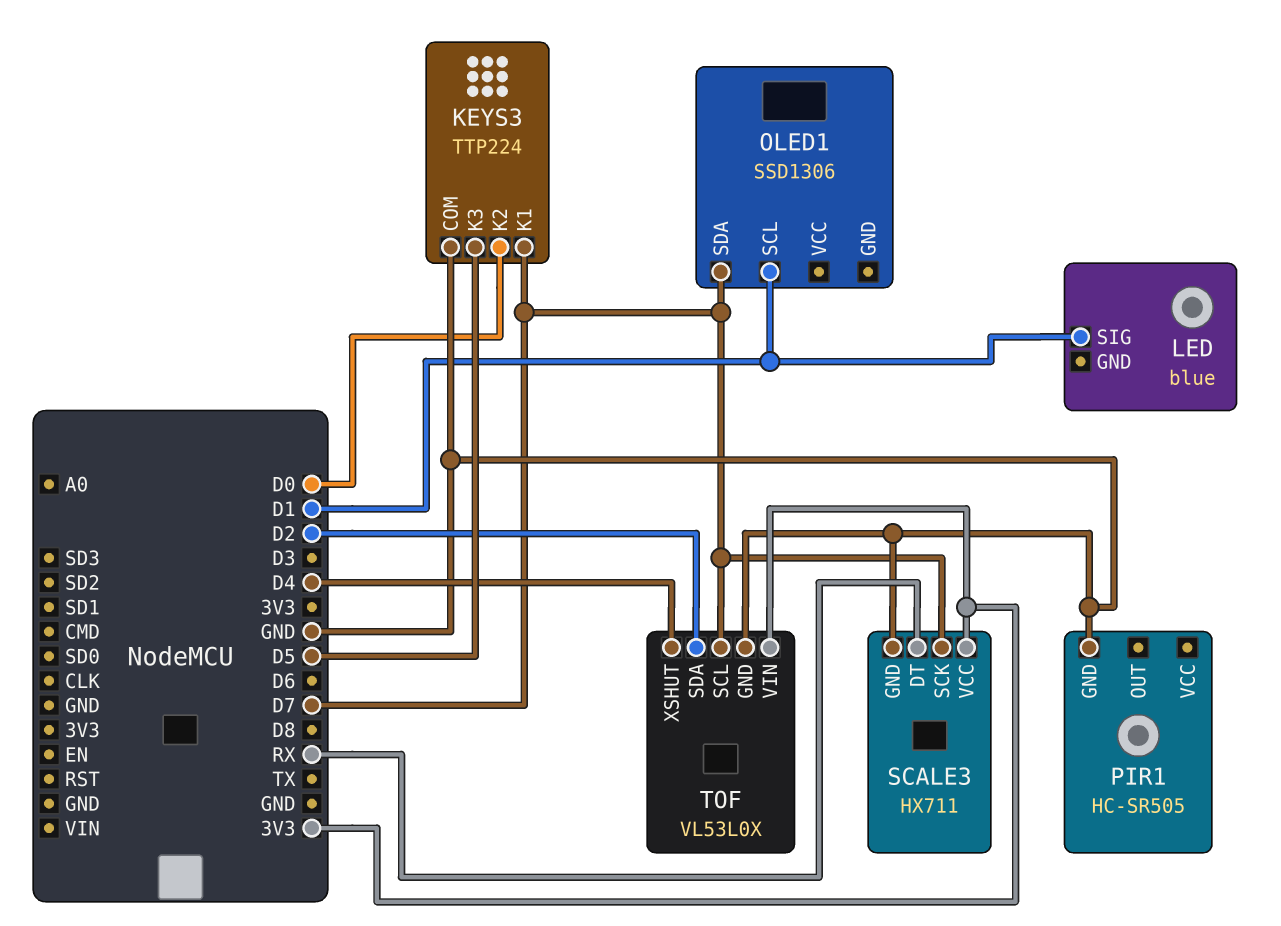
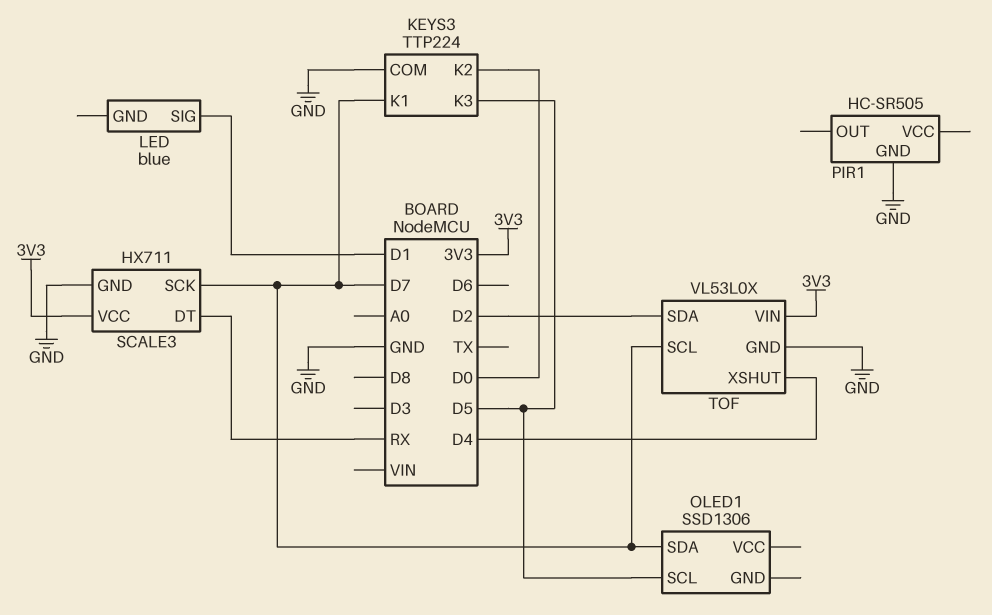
OLED1 pin SCL: D1 -> D5

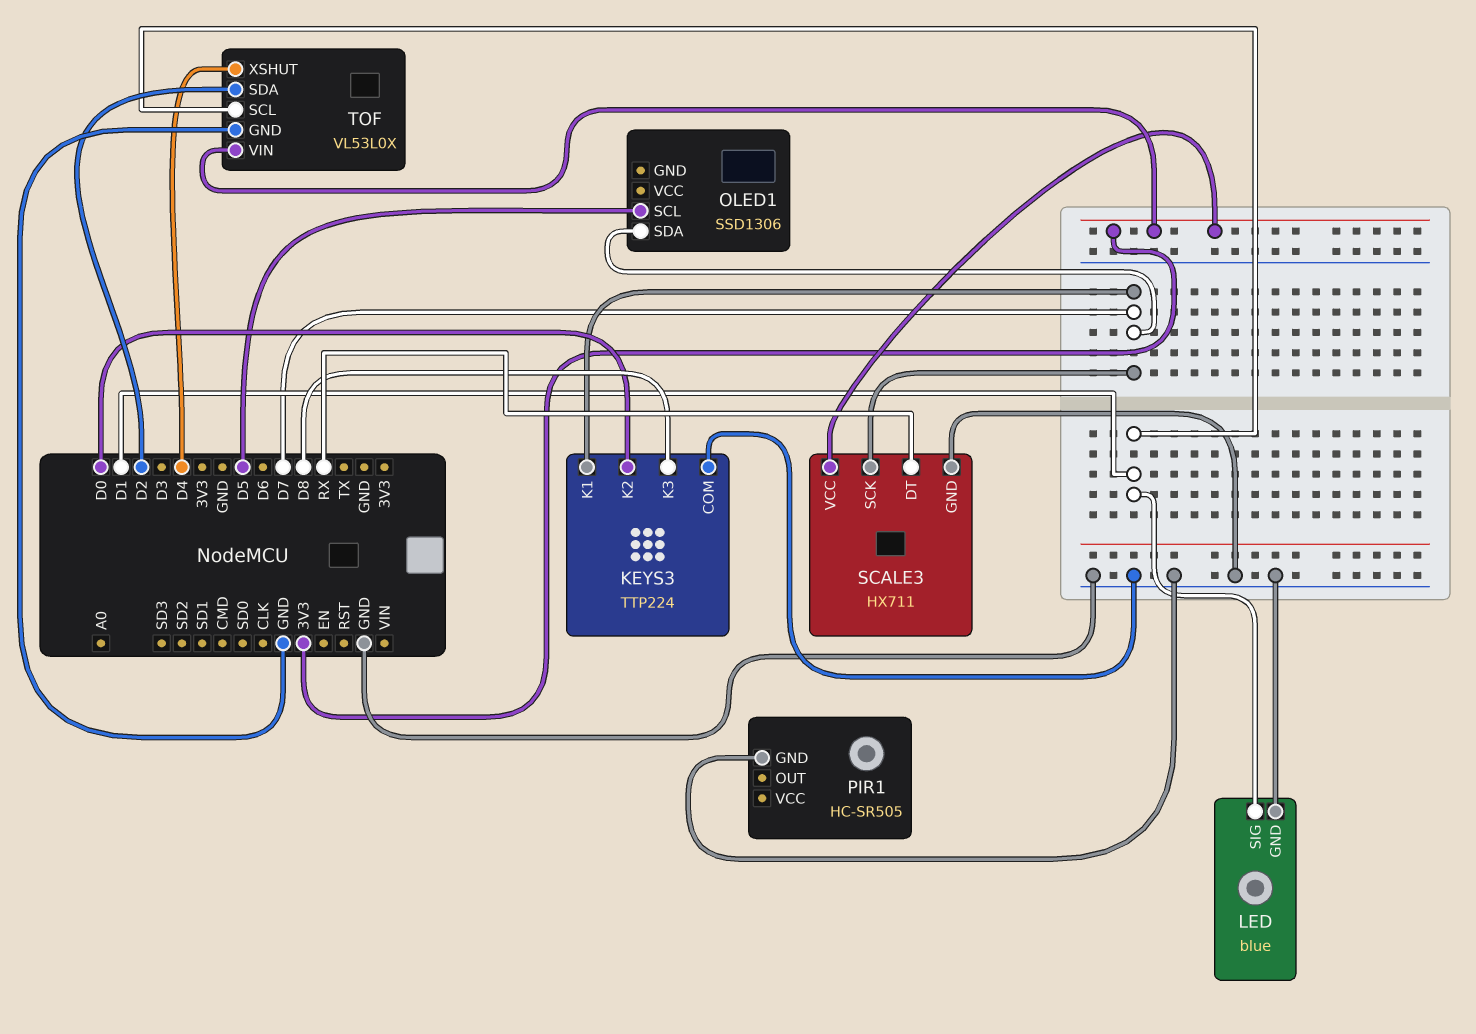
KEYS3 pin K3: D5 -> D8
LED pin GND: none -> GND
TOF pin SCL: D7 -> D1

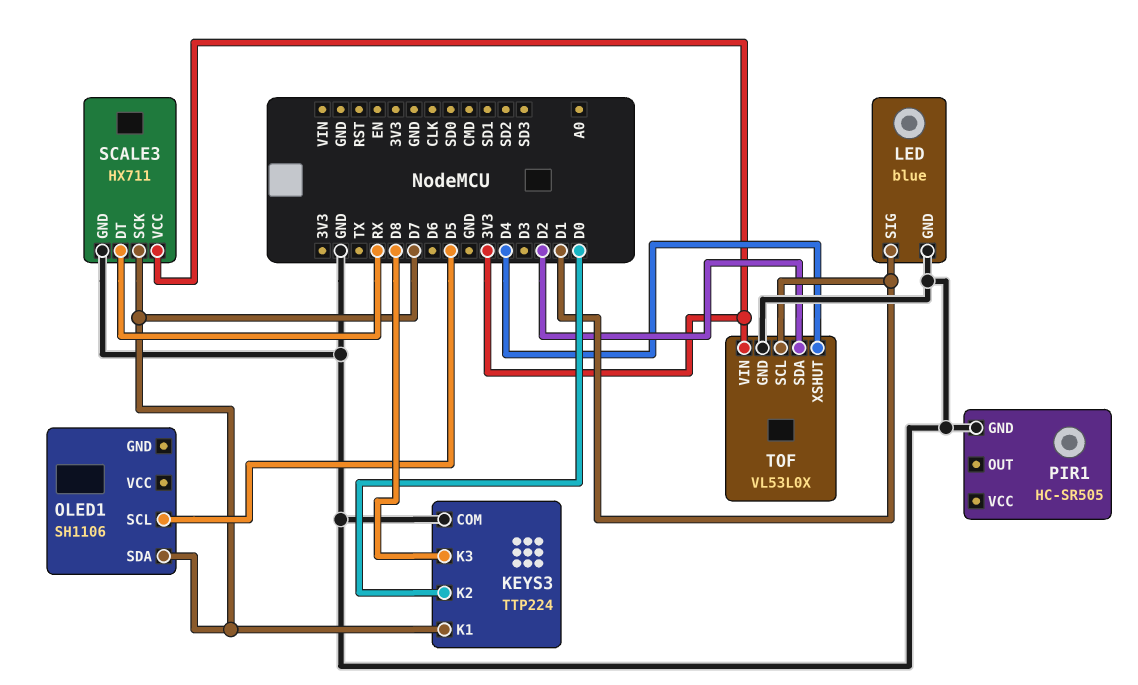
OLED1: SSD1306 -> SH1106

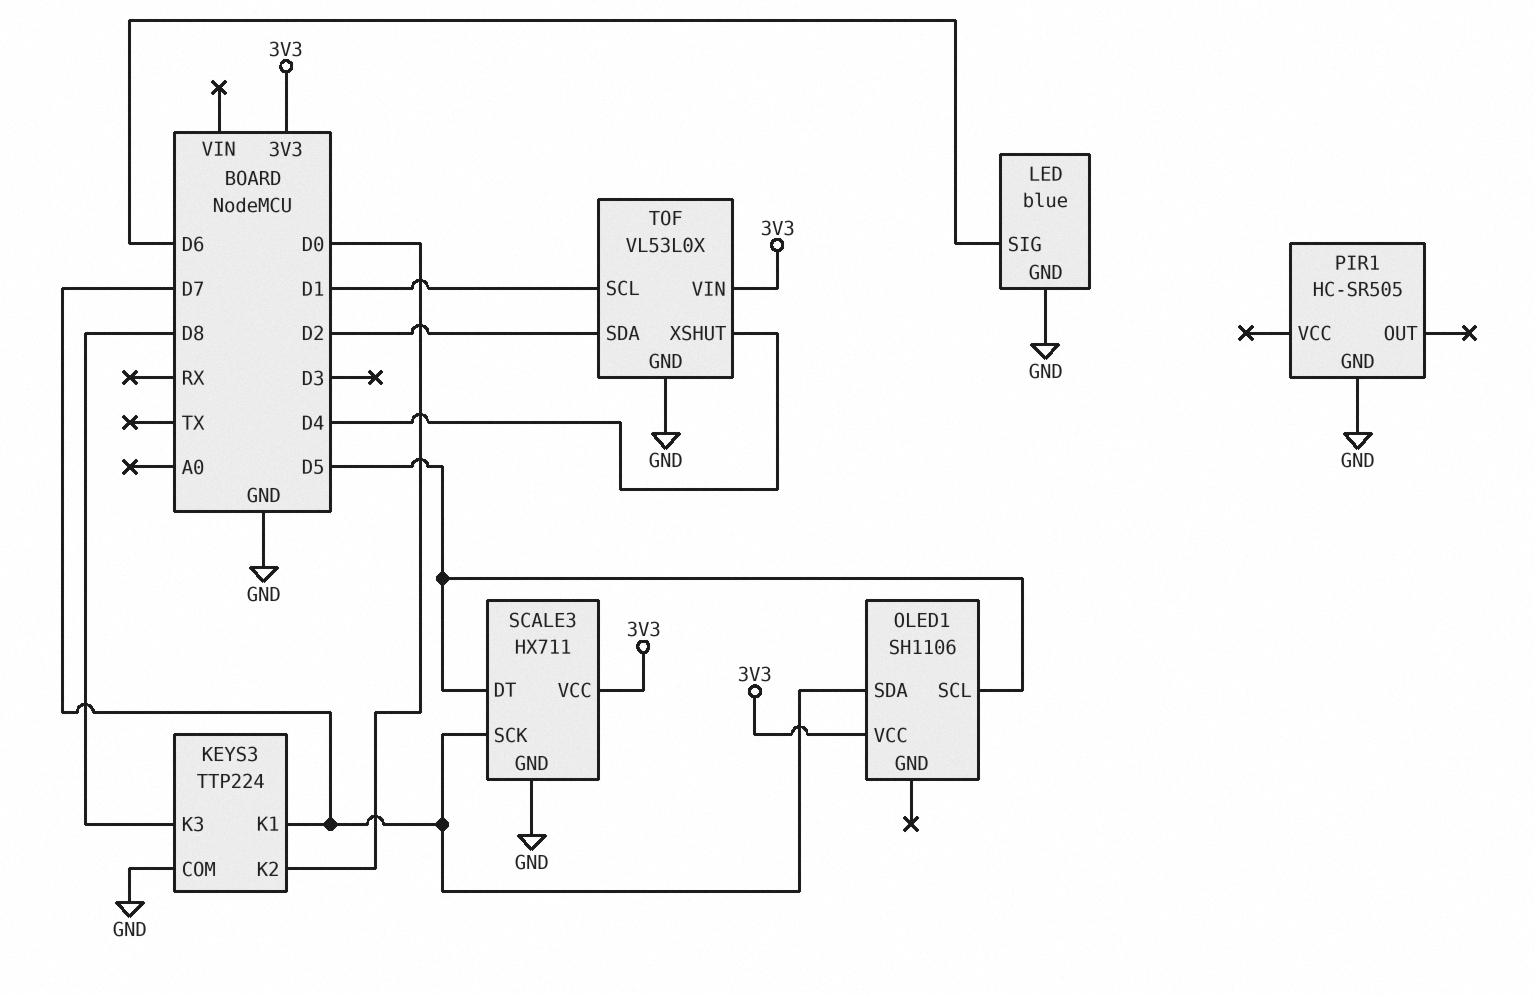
LED pin SIG: D1 -> D6
OLED1 pin VCC: none -> 3V3
SCALE3 pin DT: RX -> D5

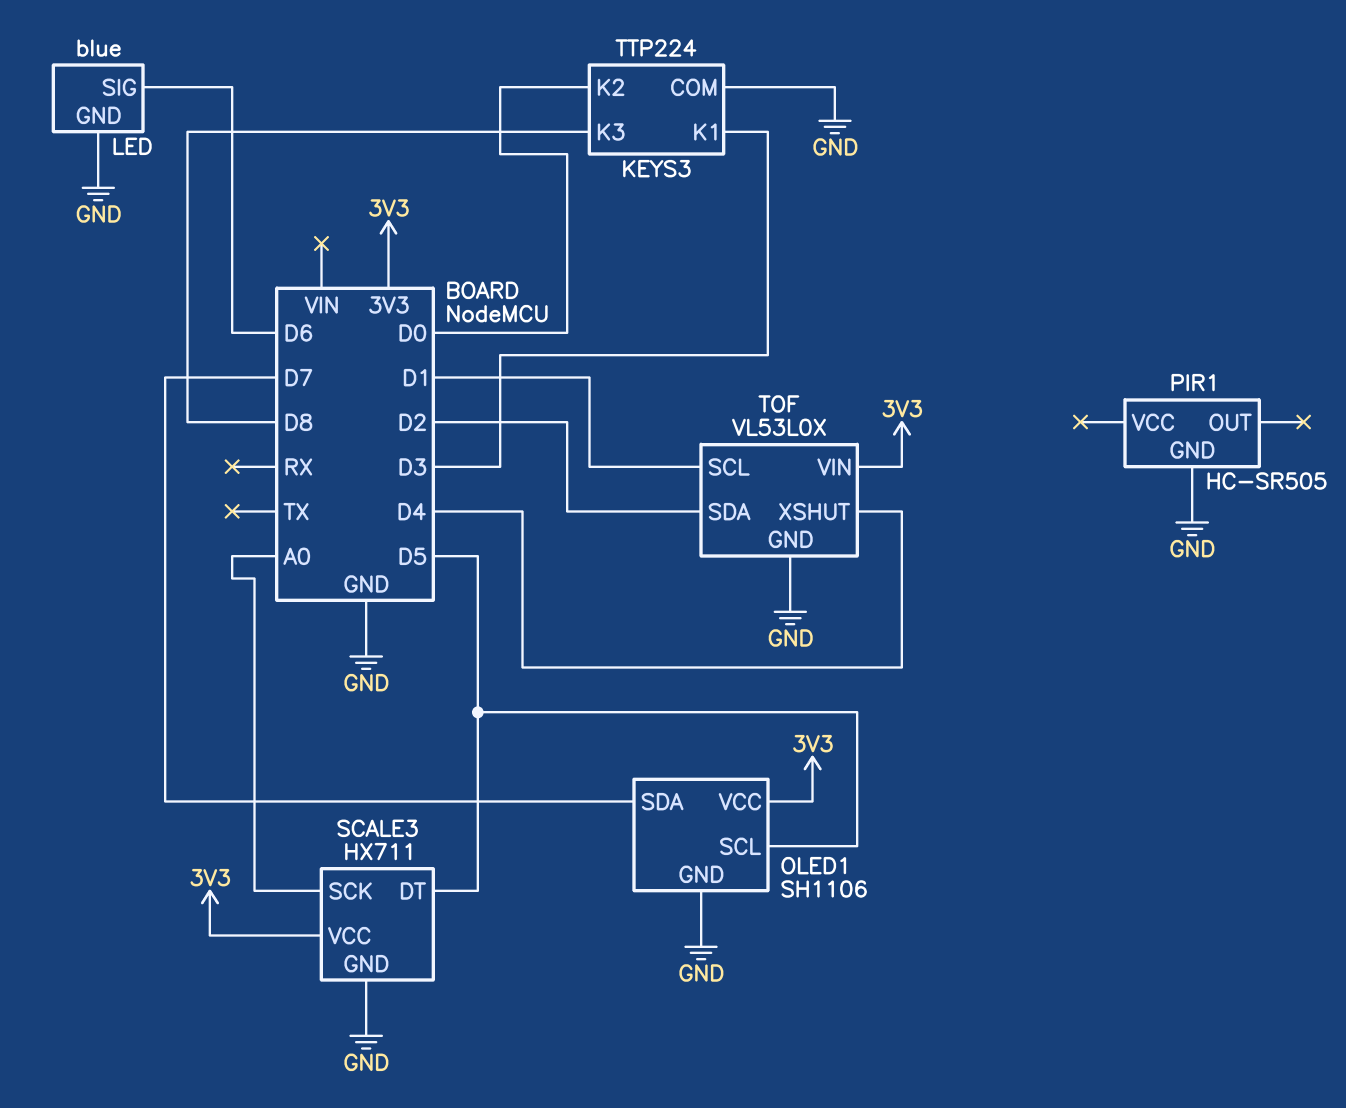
KEYS3 pin K1: D7 -> D3
OLED1 pin GND: none -> GND
SCALE3 pin SCK: D7 -> A0

